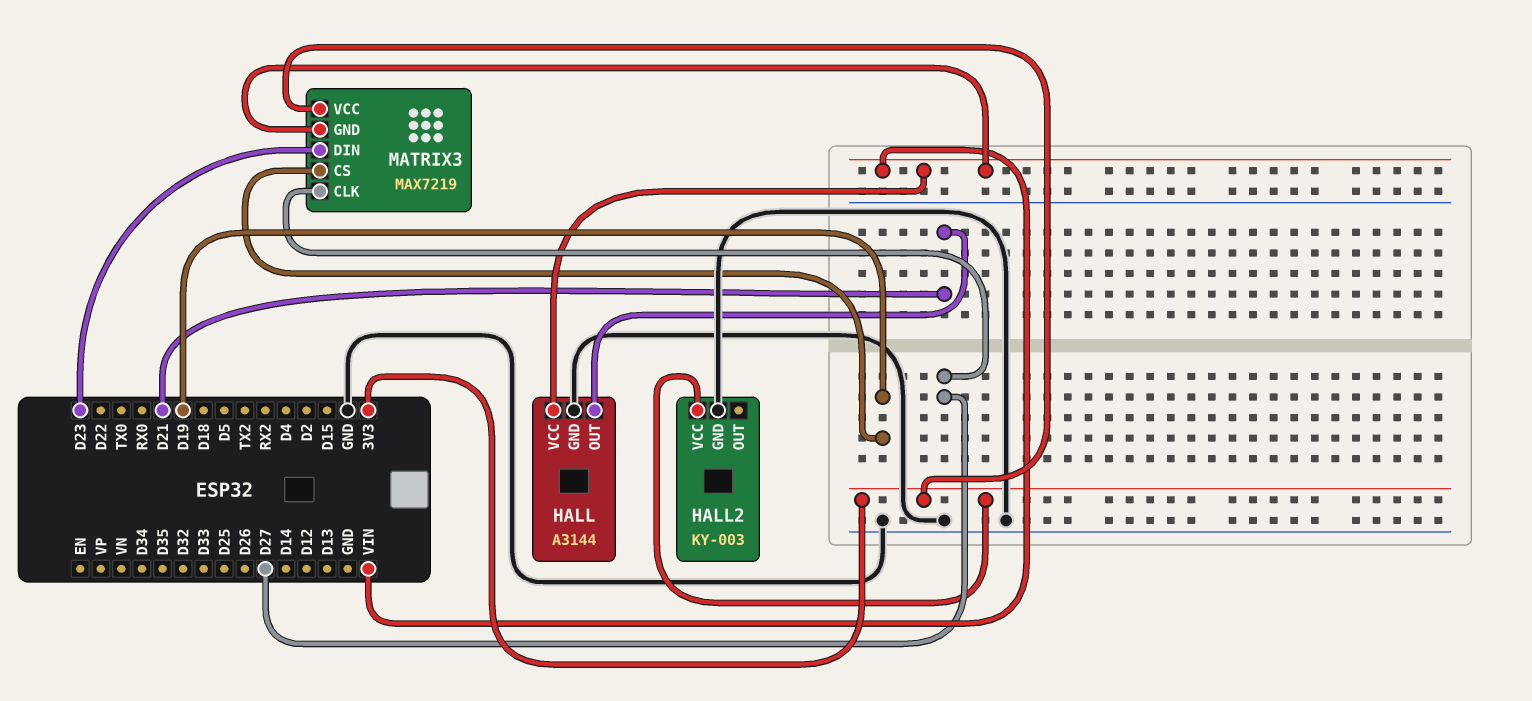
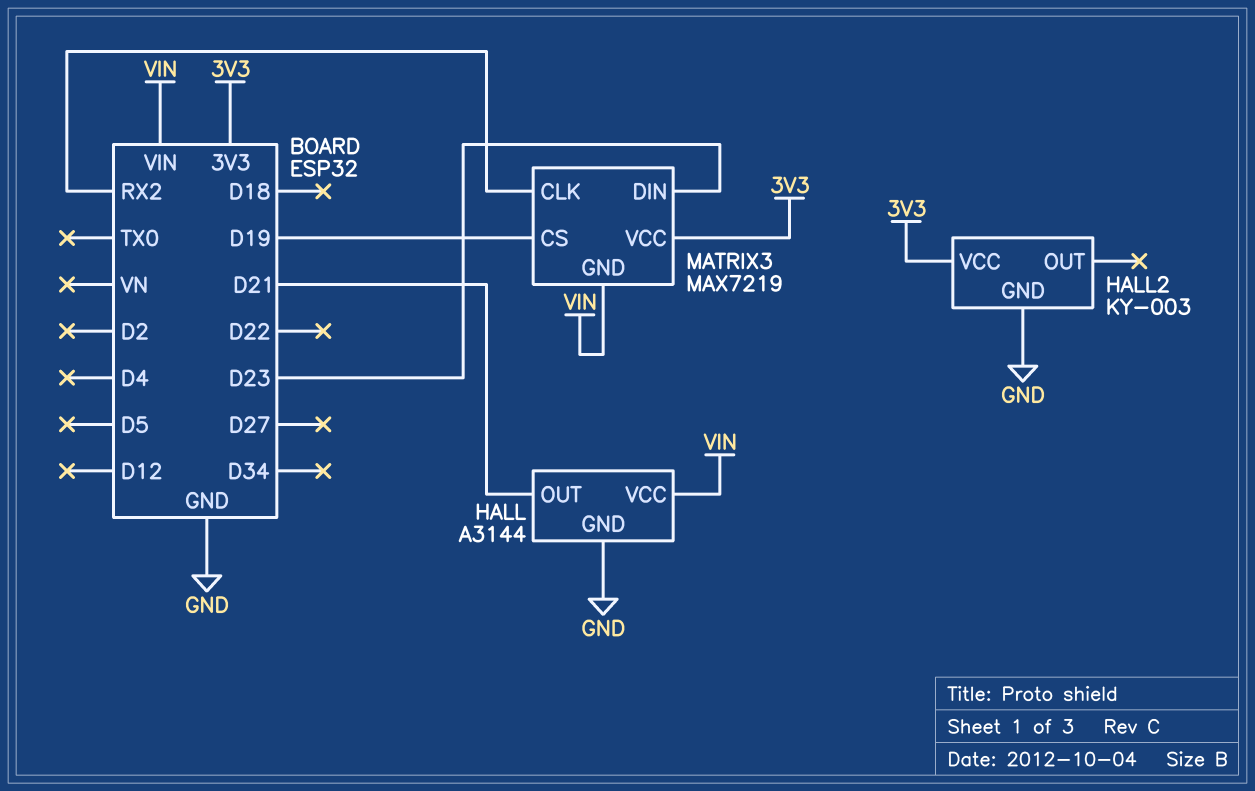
MATRIX3 pin CLK: D27 -> RX2

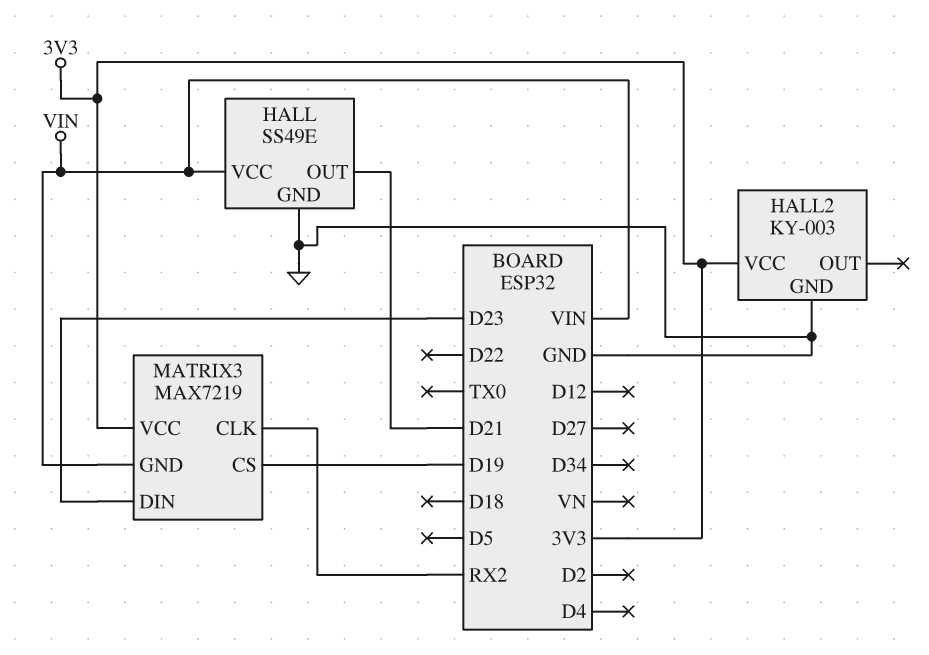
HALL: A3144 -> SS49E

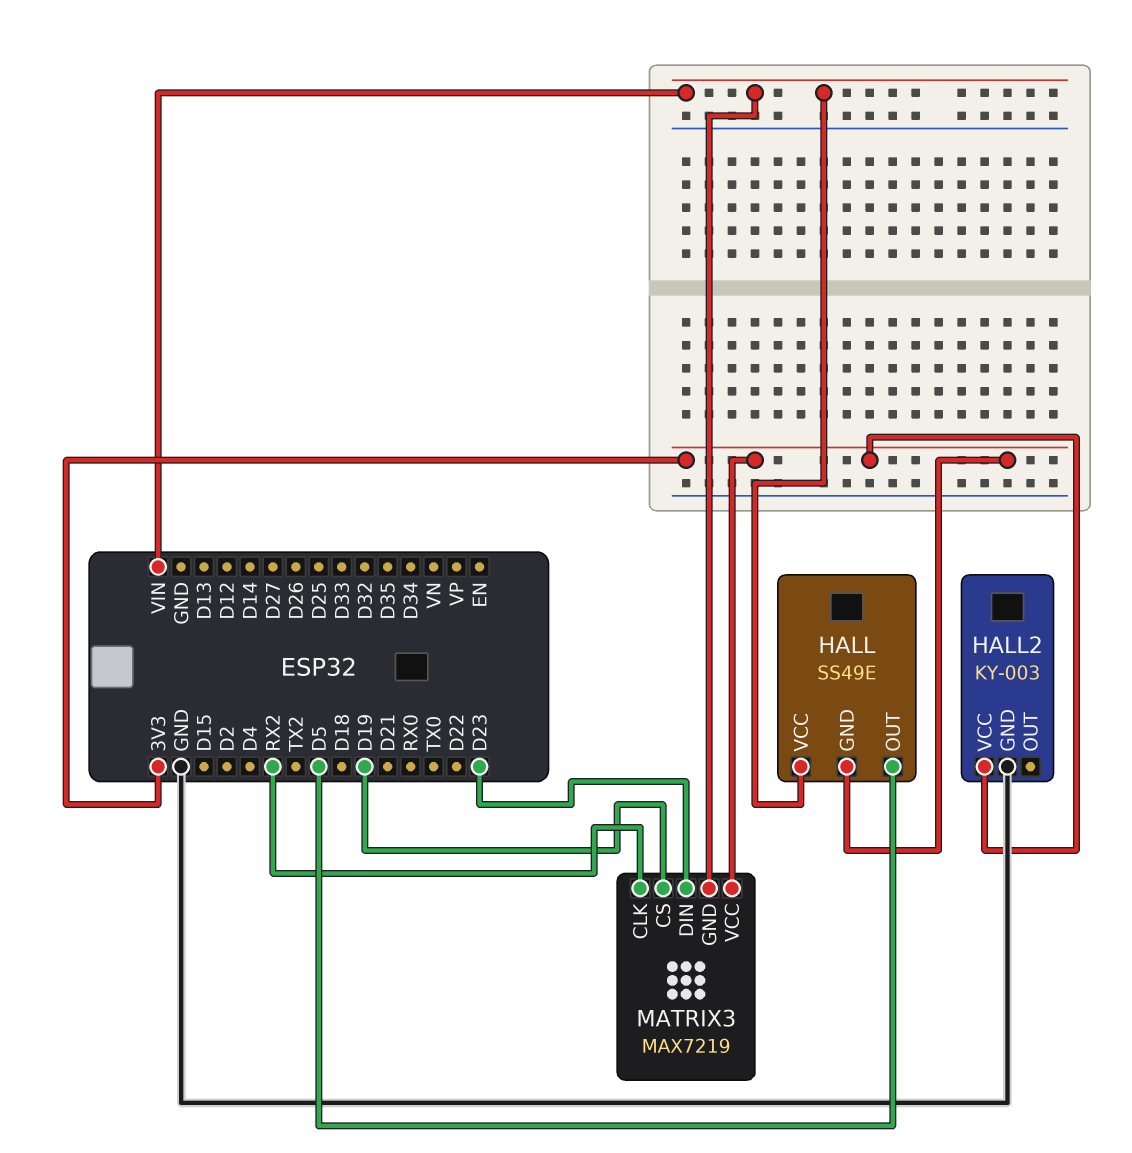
HALL pin GND: GND -> 3V3
HALL pin OUT: D21 -> D5

